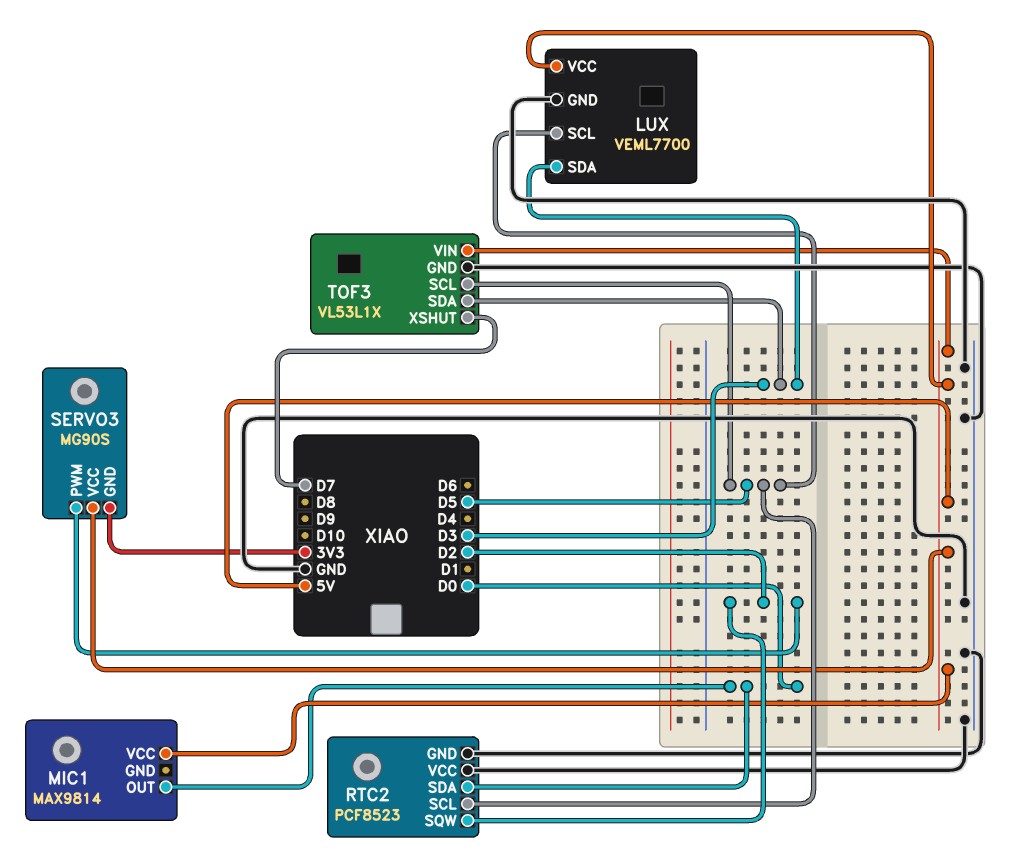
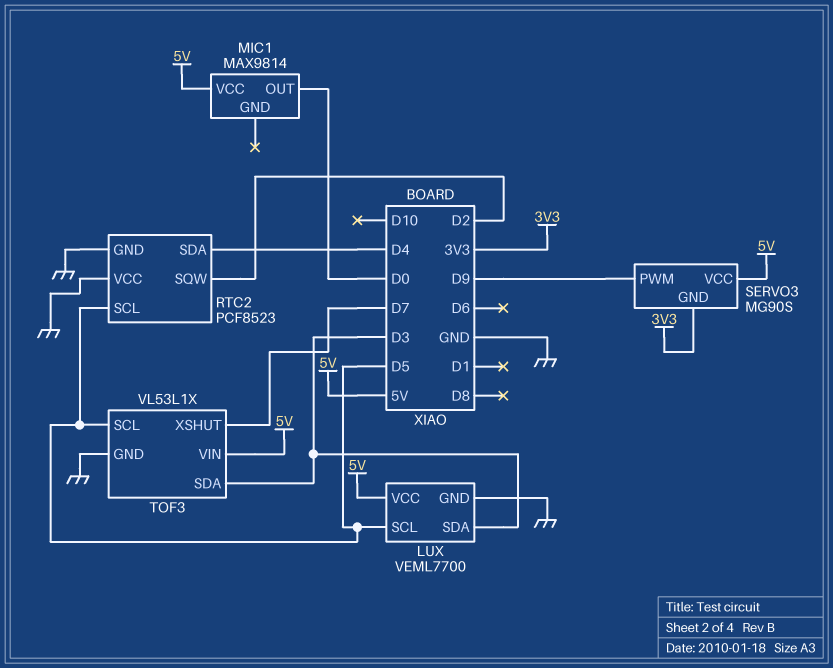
RTC2 pin SDA: D0 -> D4
SERVO3 pin PWM: D2 -> D9

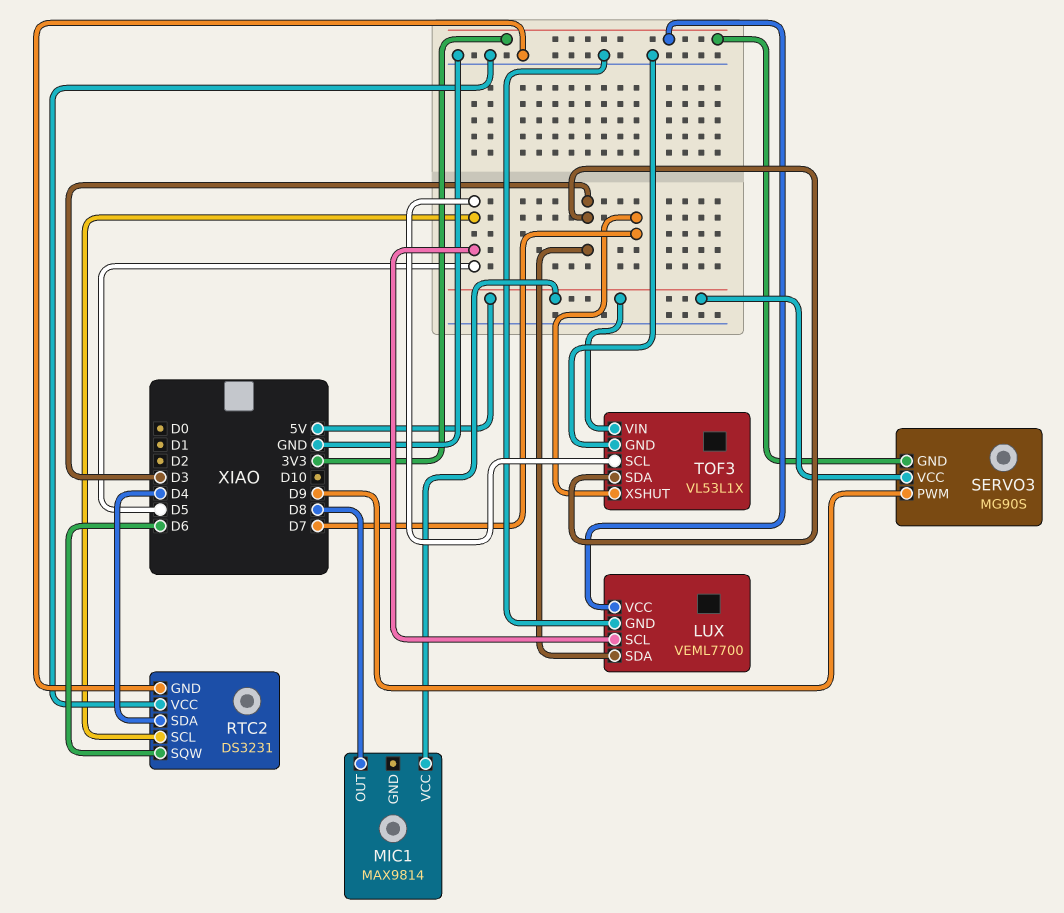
LUX pin VCC: 5V -> 3V3
MIC1 pin OUT: D0 -> D8
RTC2: PCF8523 -> DS3231
RTC2 pin SQW: D2 -> D6

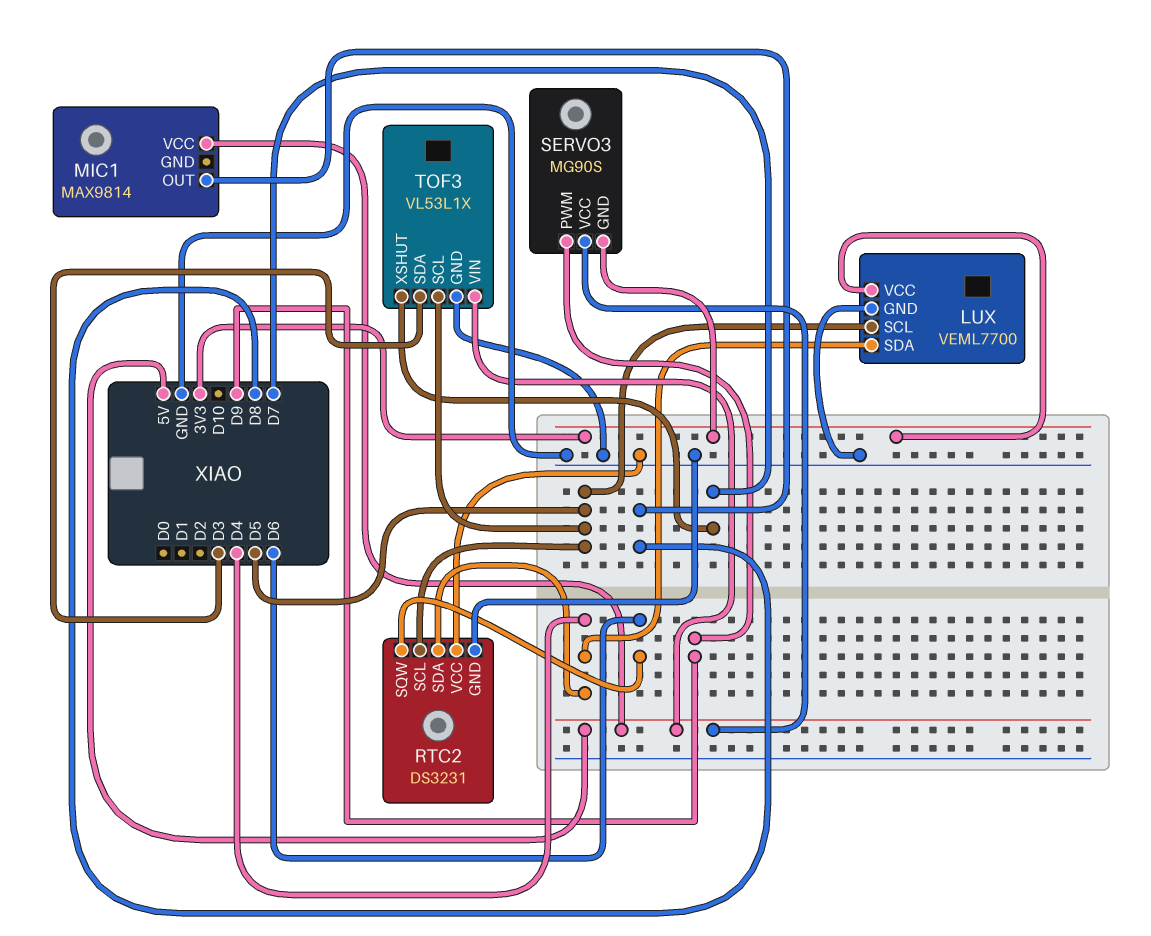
LUX pin SDA: D3 -> D4

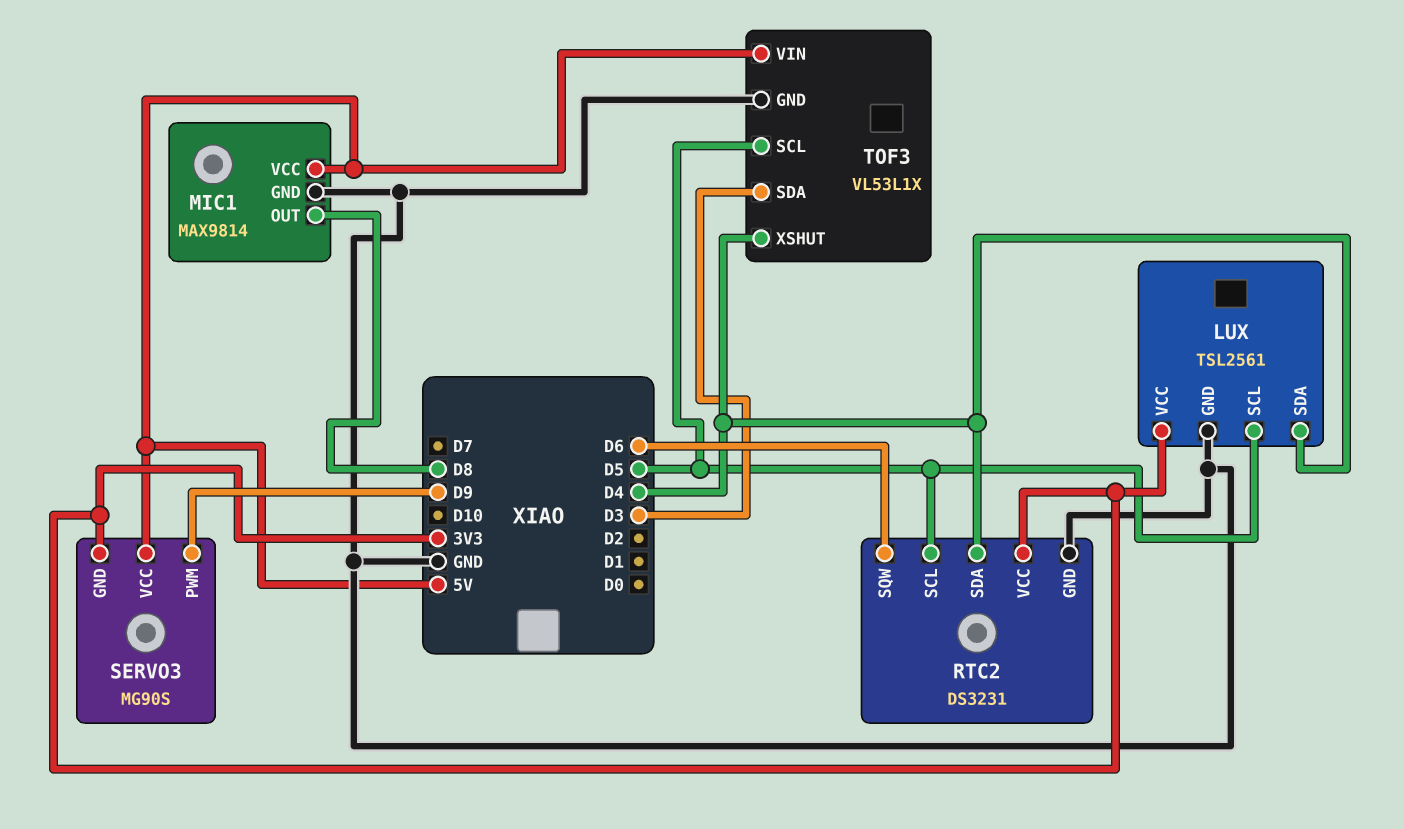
LUX: VEML7700 -> TSL2561
MIC1 pin GND: none -> GND
RTC2 pin VCC: GND -> 3V3
TOF3 pin XSHUT: D7 -> D4

